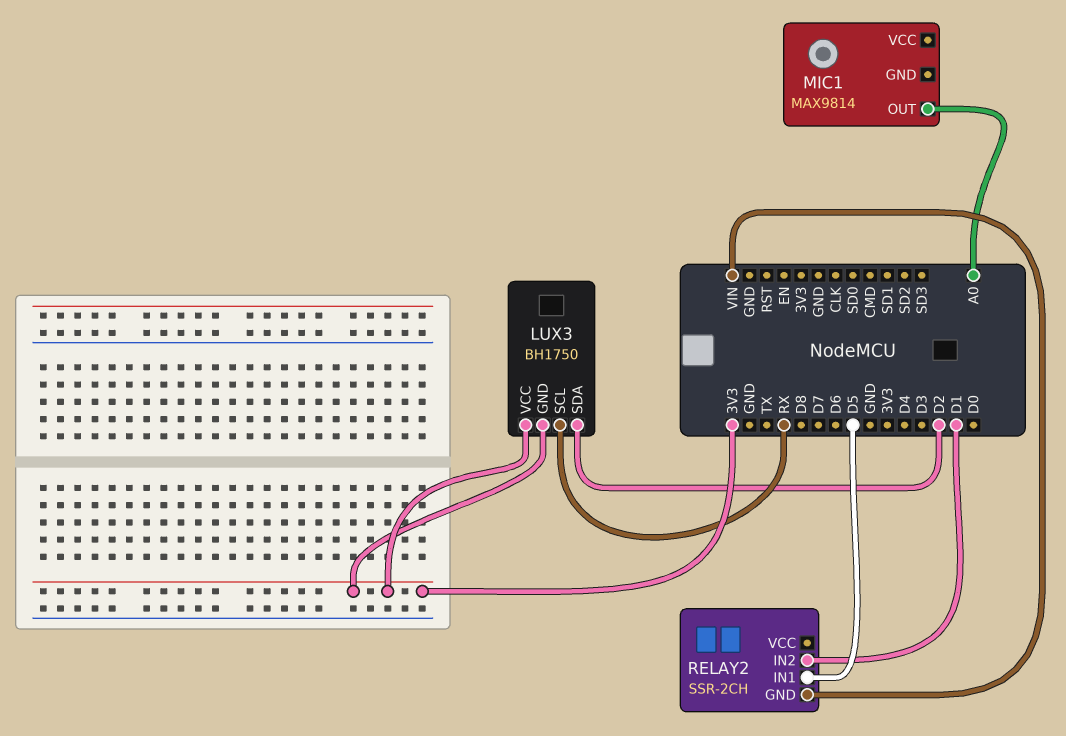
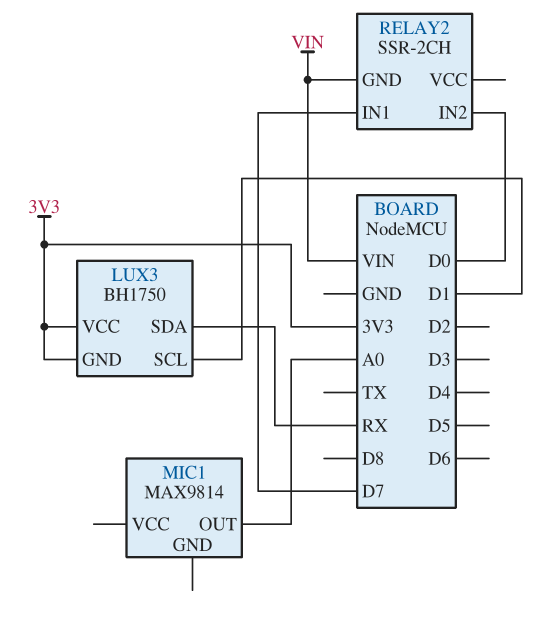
LUX3 pin SCL: RX -> D1
LUX3 pin SDA: D2 -> RX
RELAY2 pin IN1: D5 -> D7
RELAY2 pin IN2: D1 -> D0

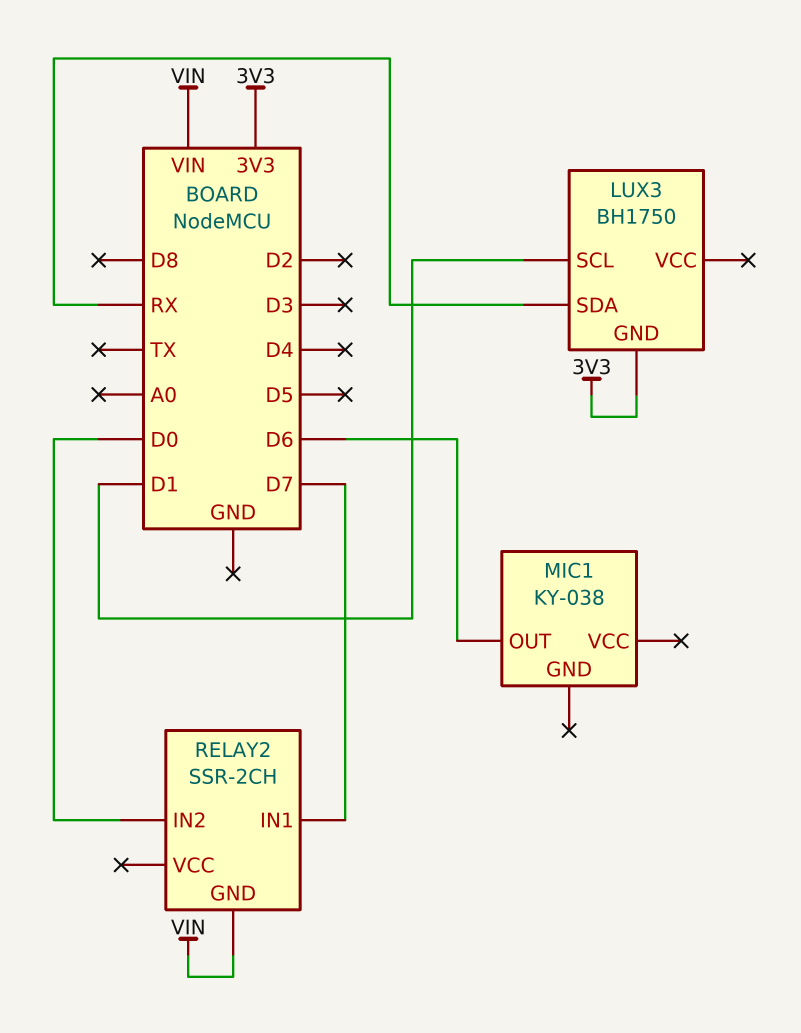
LUX3 pin VCC: 3V3 -> none
MIC1: MAX9814 -> KY-038
MIC1 pin OUT: A0 -> D6

